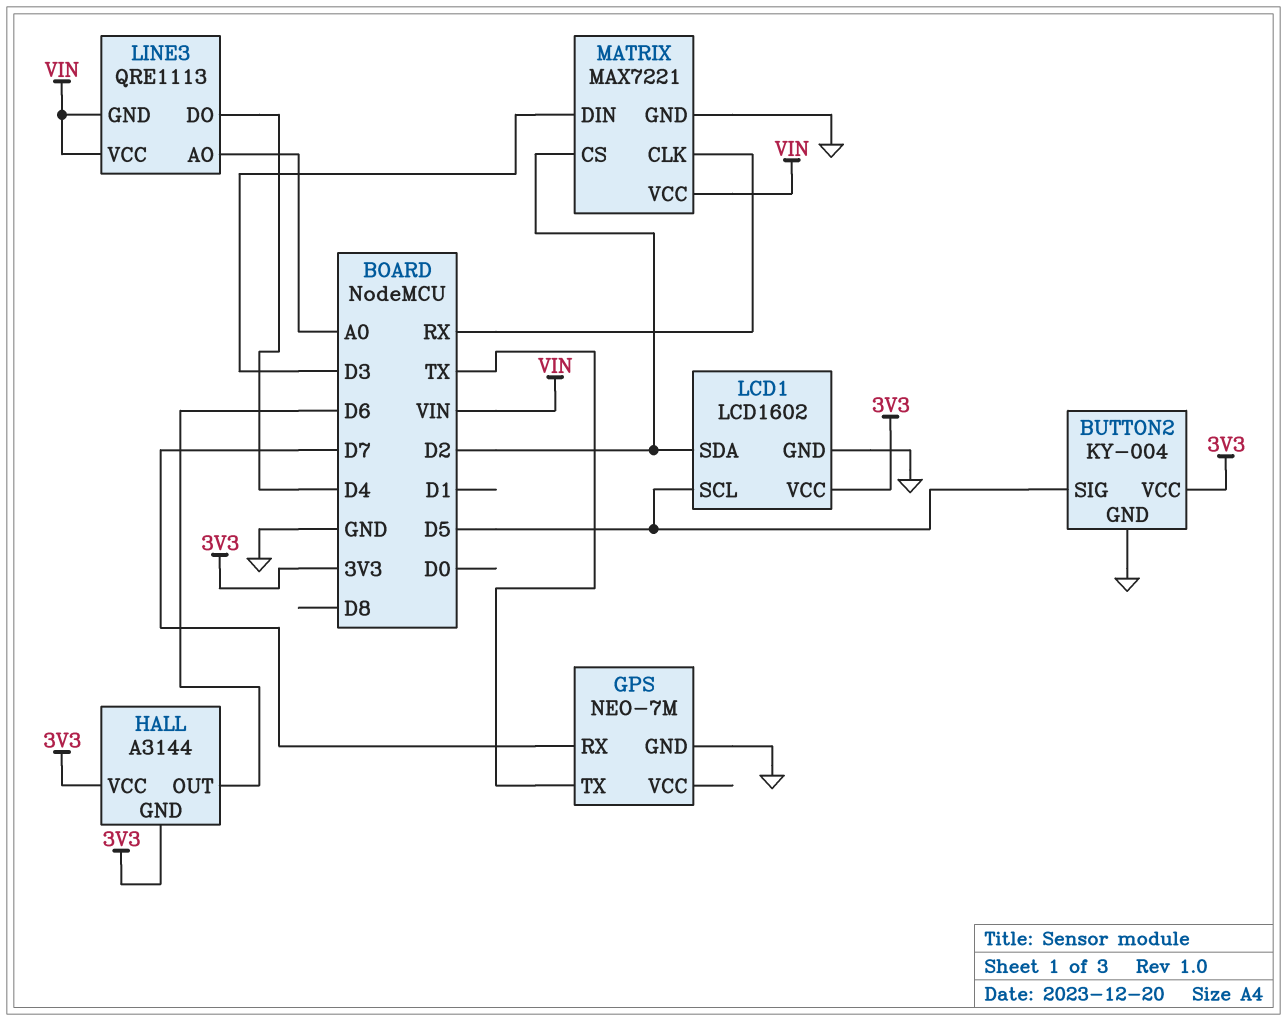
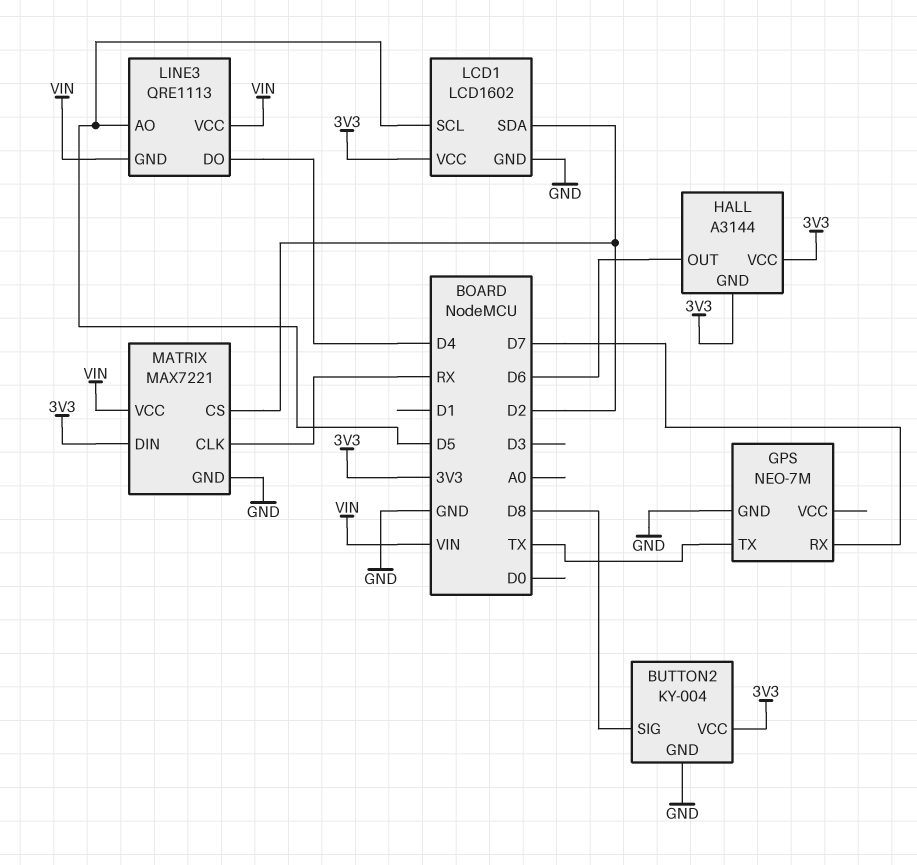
BUTTON2 pin SIG: D5 -> D8
LINE3 pin AO: A0 -> D5
MATRIX pin DIN: D3 -> 3V3

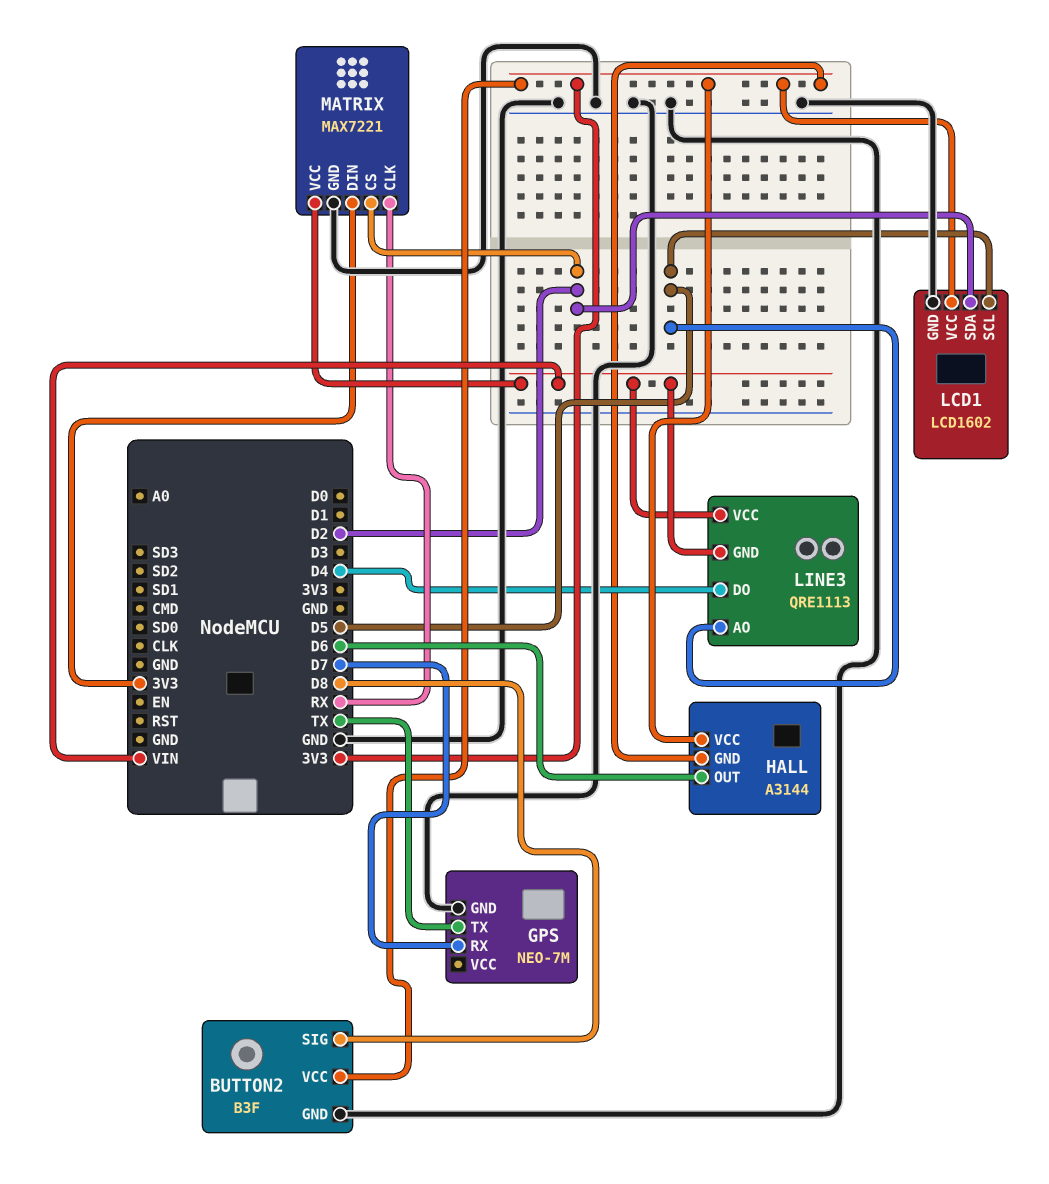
BUTTON2: KY-004 -> B3F

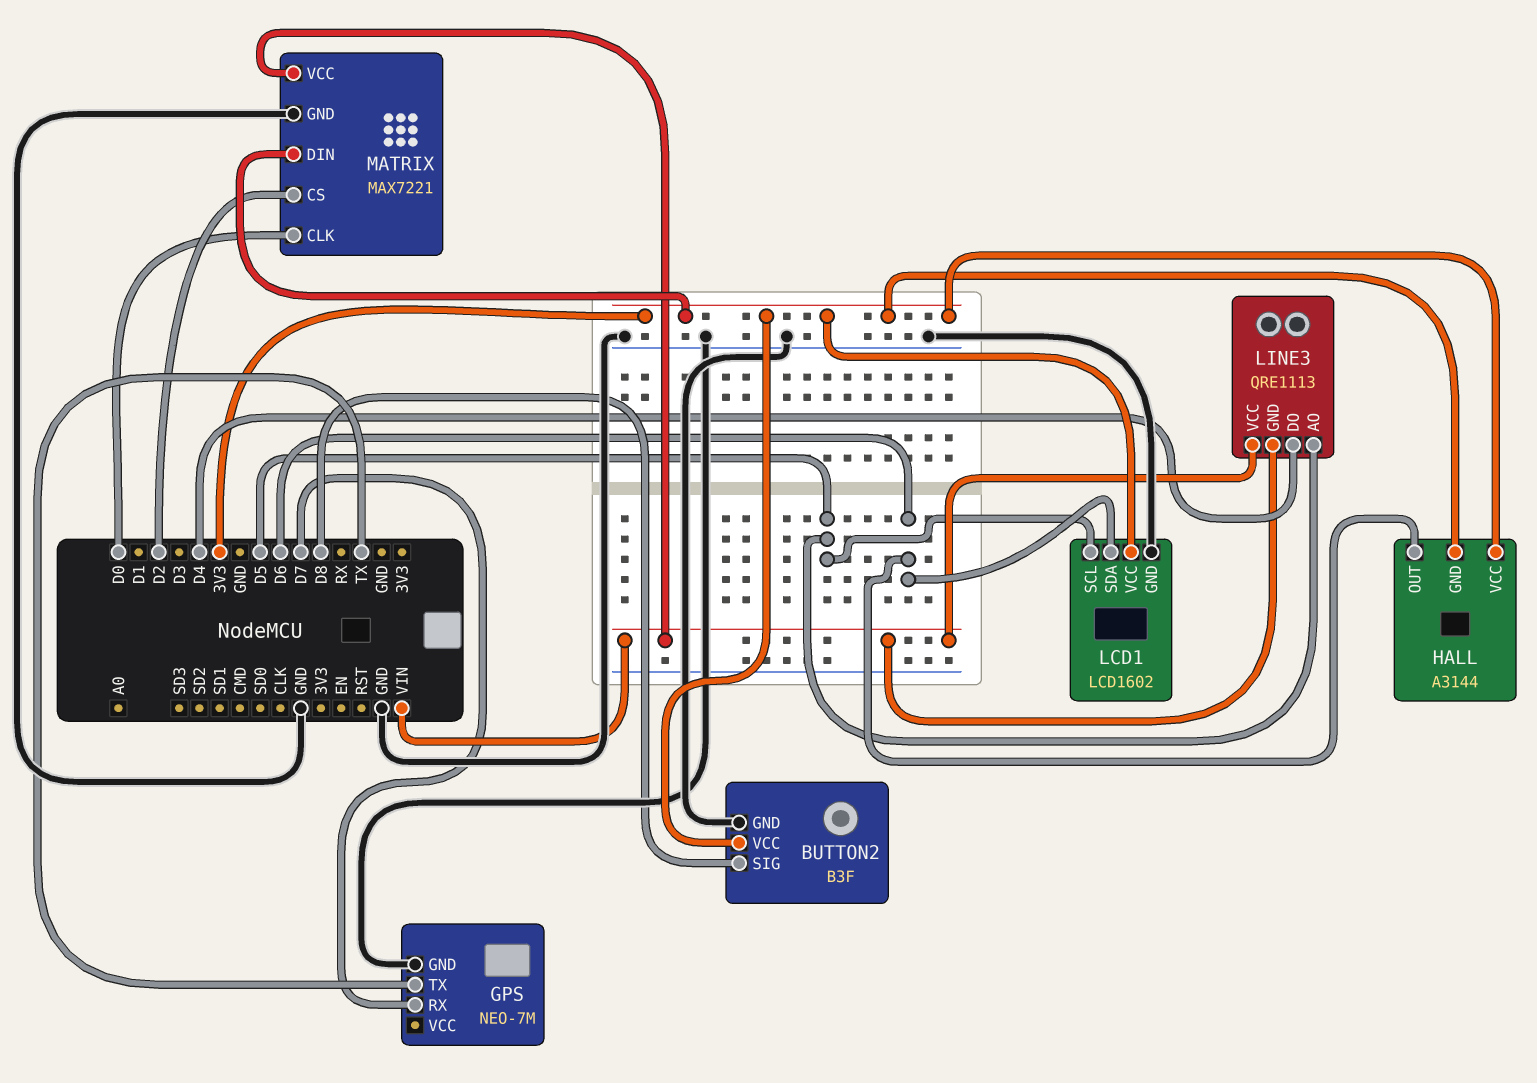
LCD1 pin SDA: D2 -> D6
MATRIX pin CLK: RX -> D0

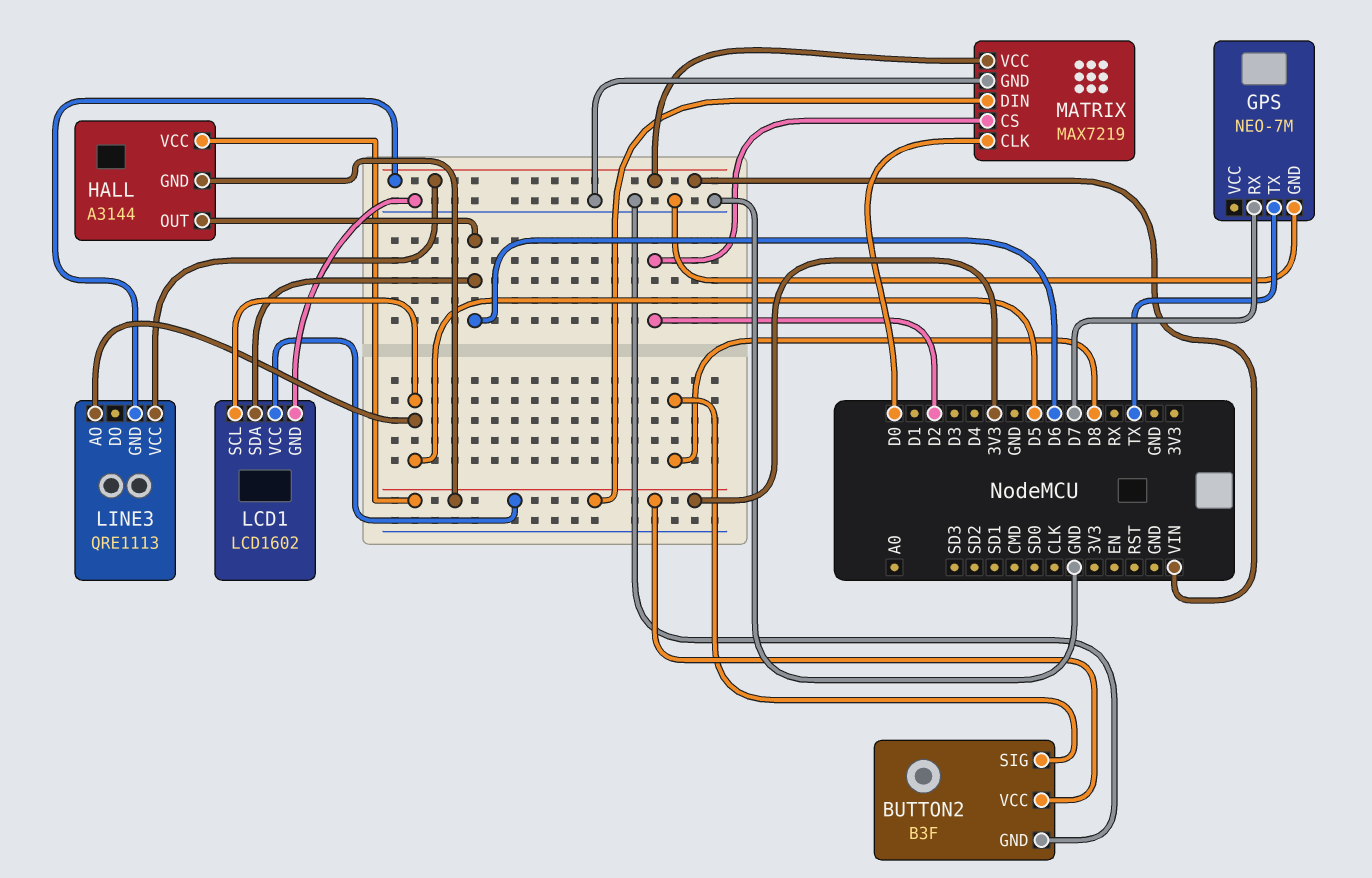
LINE3 pin DO: D4 -> none
MATRIX: MAX7221 -> MAX7219

